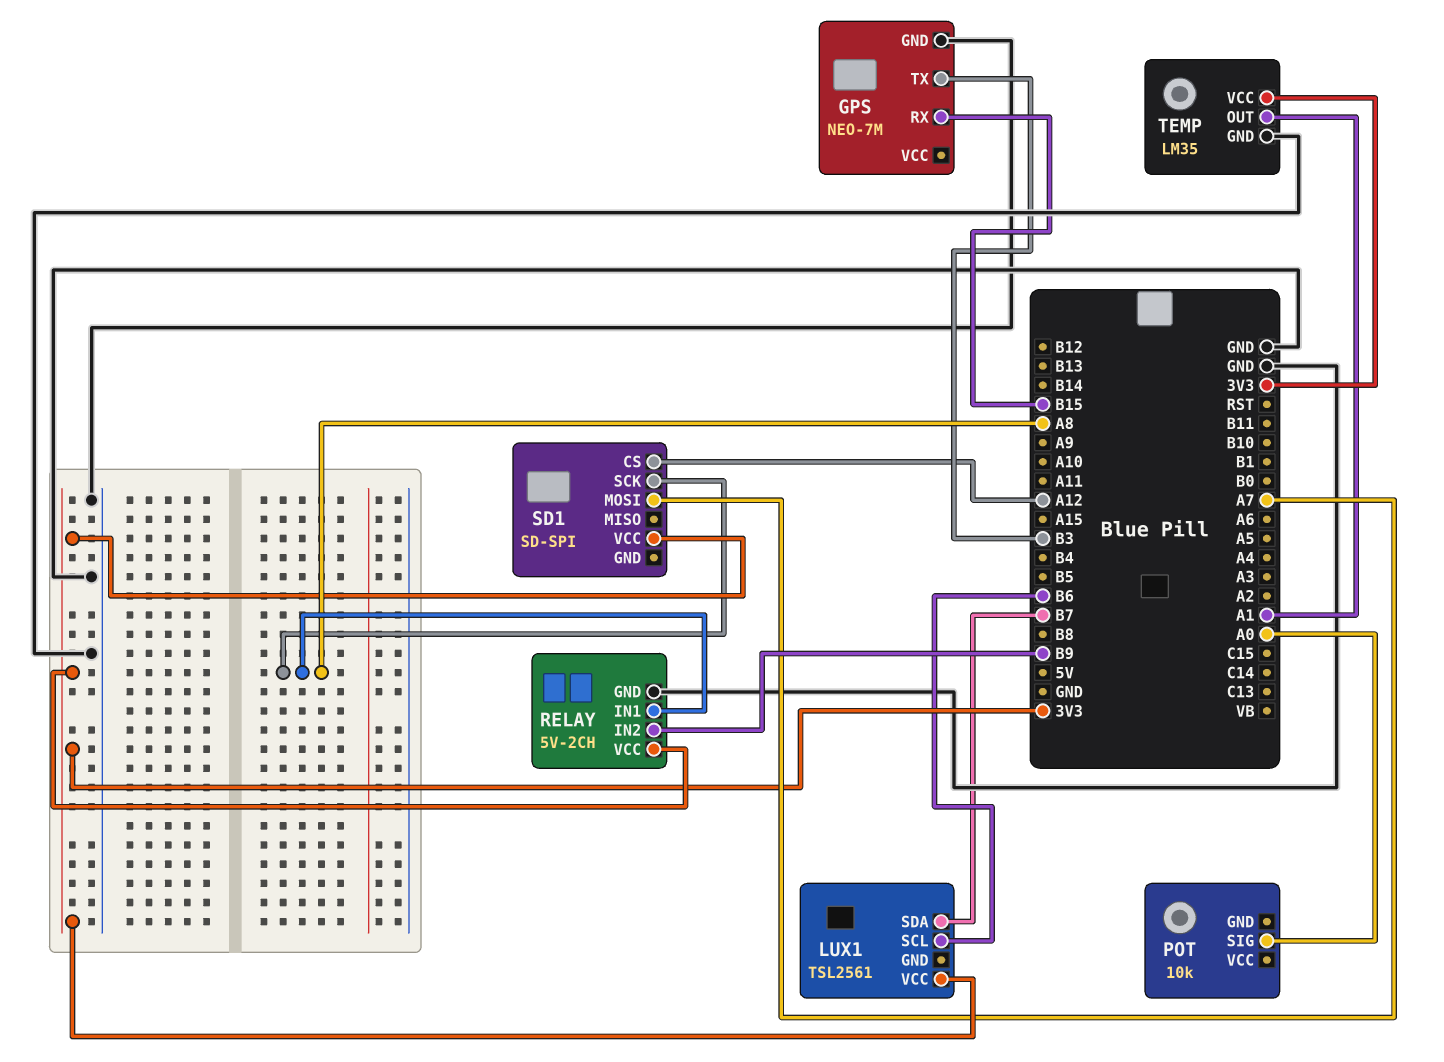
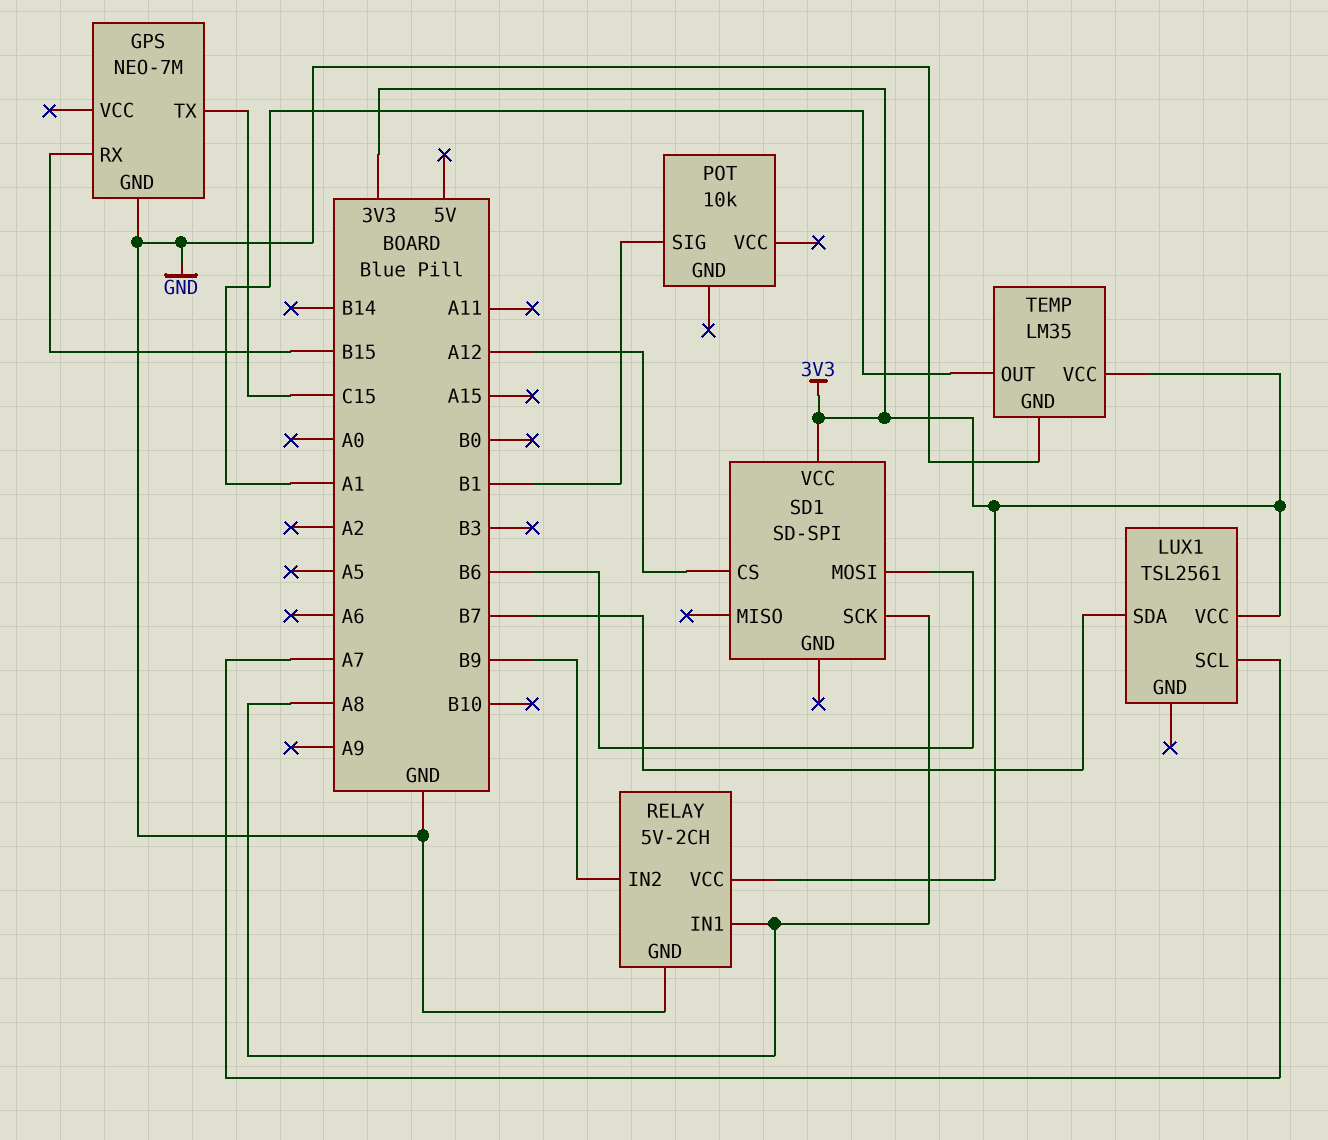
GPS pin TX: B3 -> C15
LUX1 pin SCL: B6 -> A7
POT pin SIG: A0 -> B1
SD1 pin MOSI: A7 -> B6

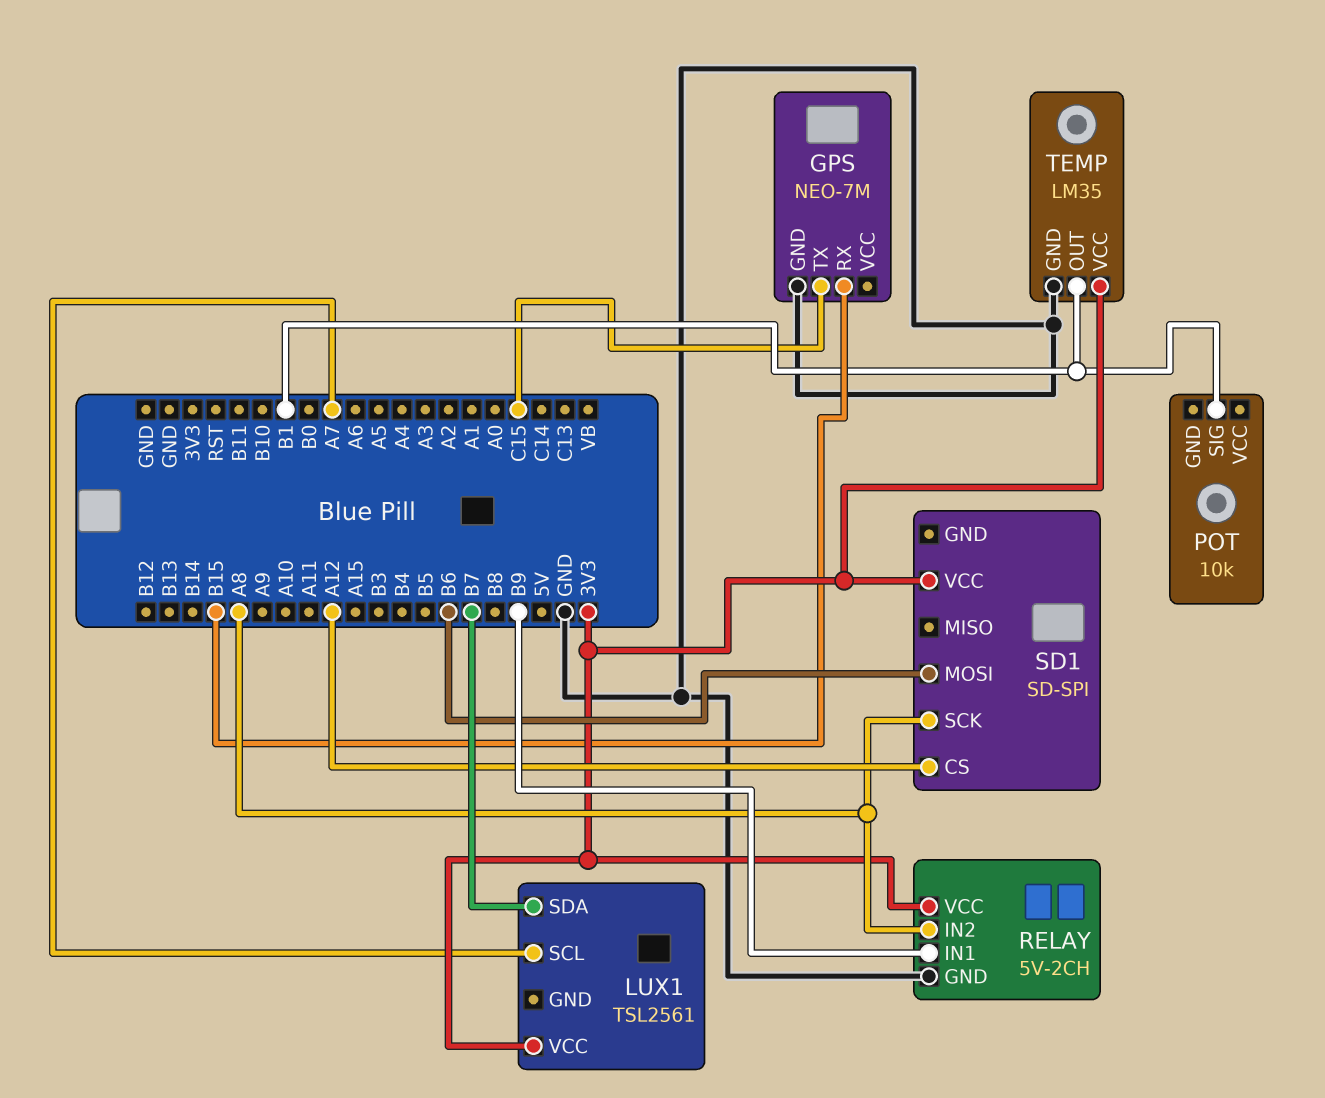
RELAY pin IN1: A8 -> B9
RELAY pin IN2: B9 -> A8
TEMP pin OUT: A1 -> B1

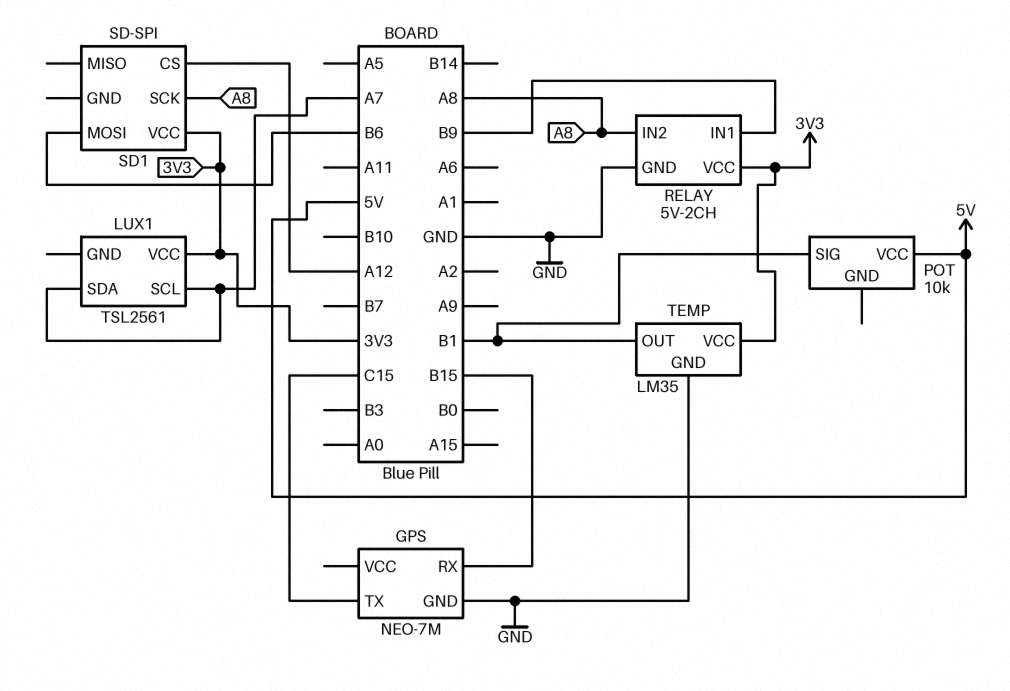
LUX1 pin SDA: B7 -> A7
POT pin VCC: none -> 5V

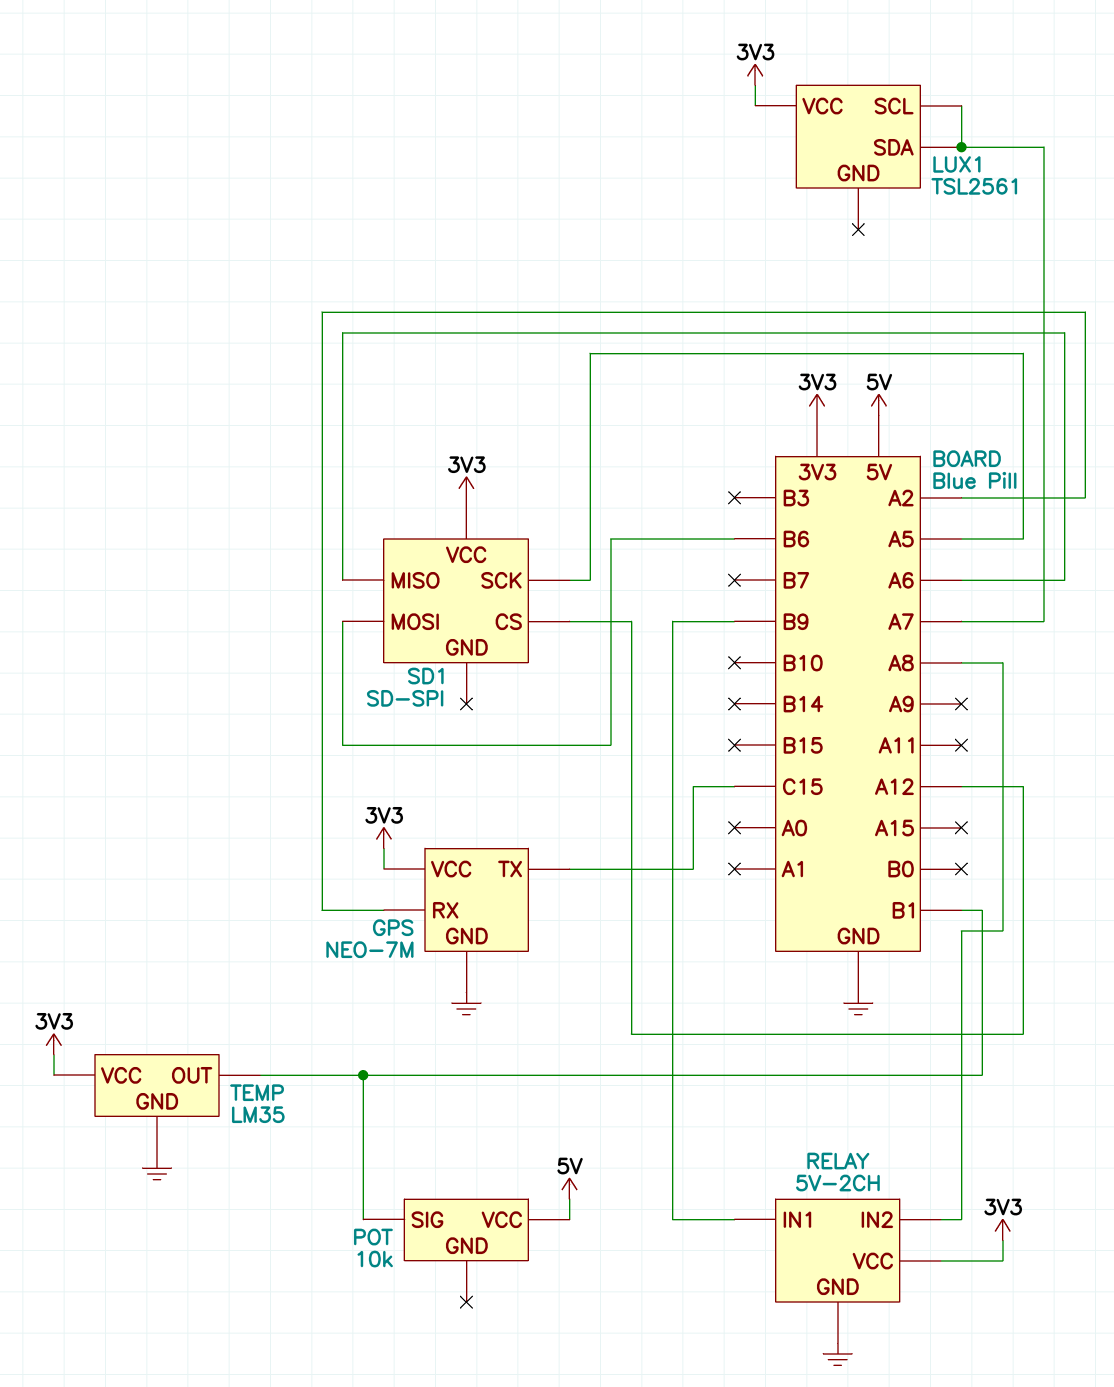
GPS pin RX: B15 -> A2
GPS pin VCC: none -> 3V3
SD1 pin MISO: none -> A6
SD1 pin SCK: A8 -> A5

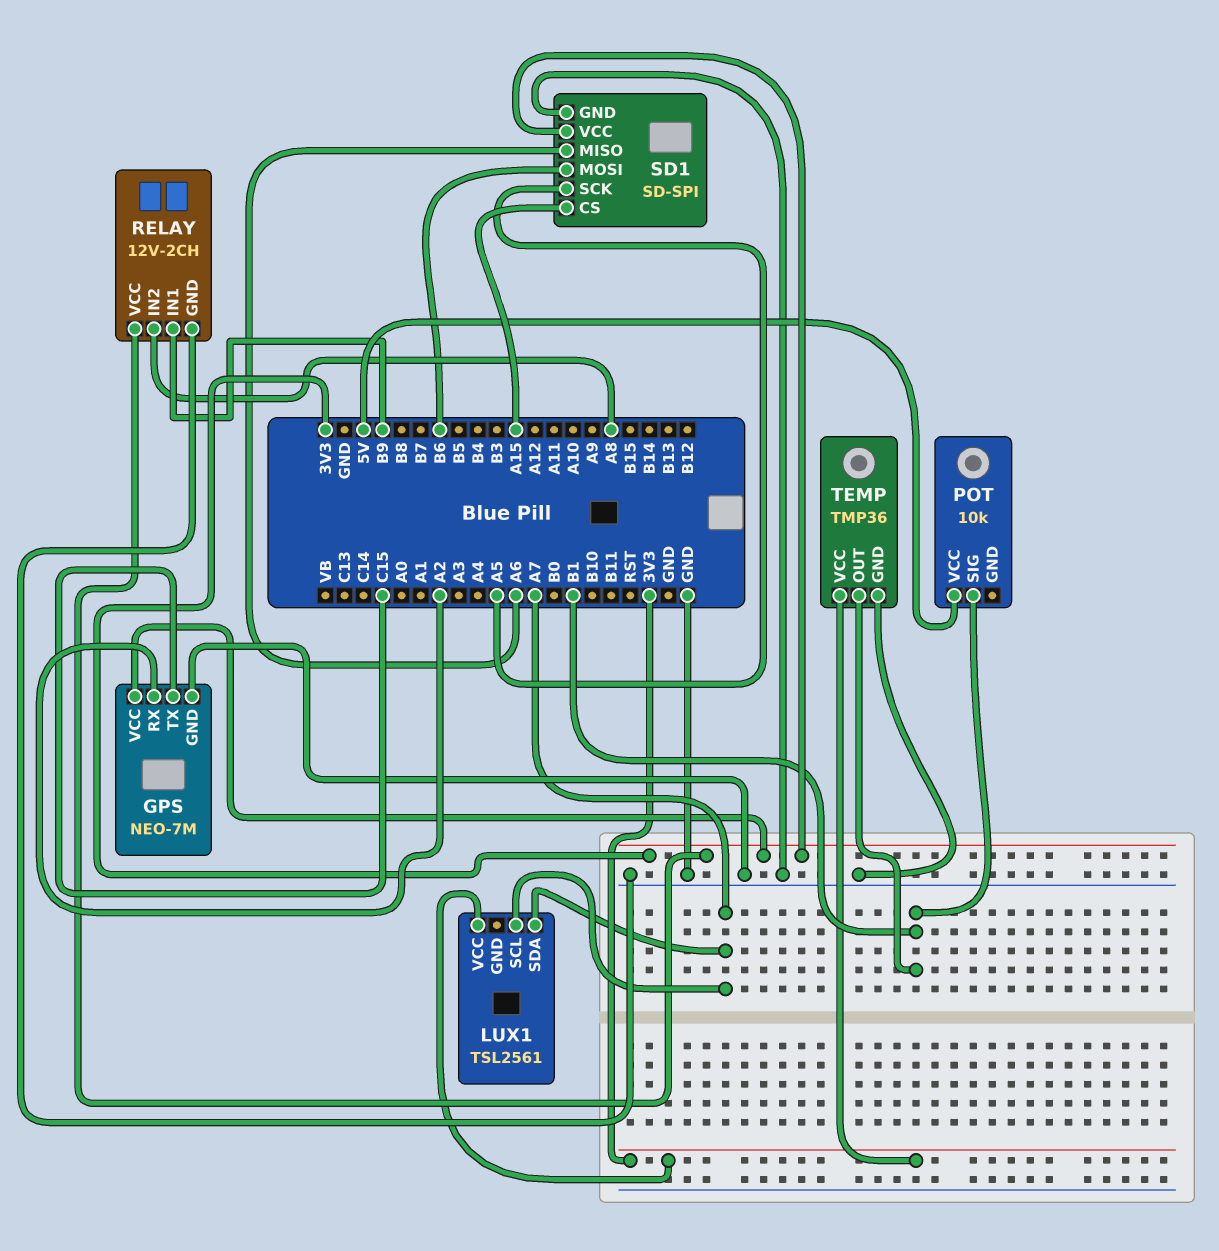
RELAY: 5V-2CH -> 12V-2CH
SD1 pin CS: A12 -> A15
SD1 pin GND: none -> GND
TEMP: LM35 -> TMP36

